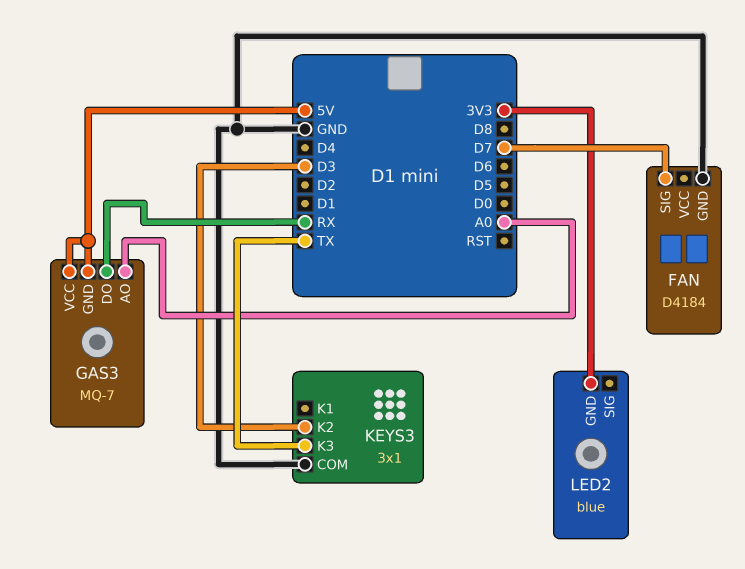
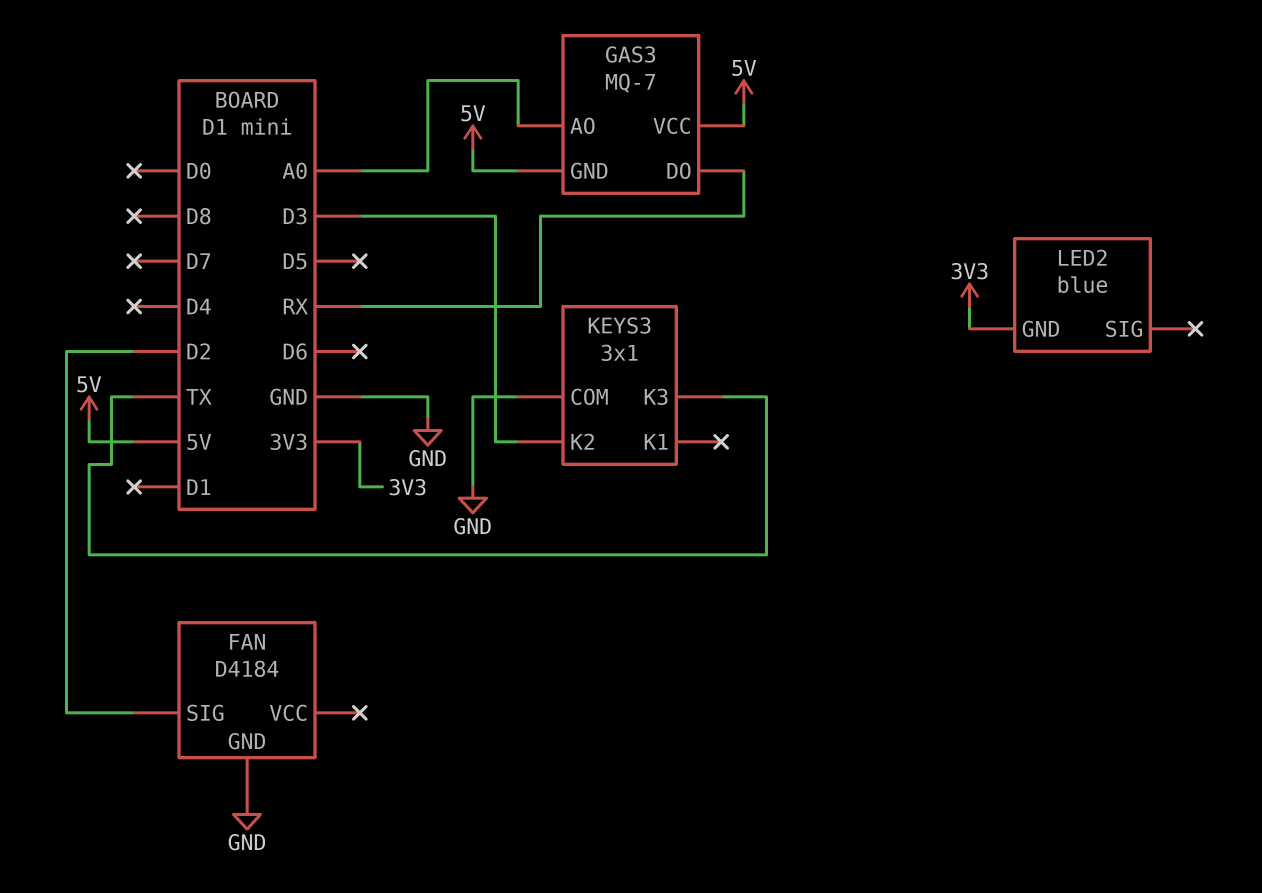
FAN pin SIG: D7 -> D2

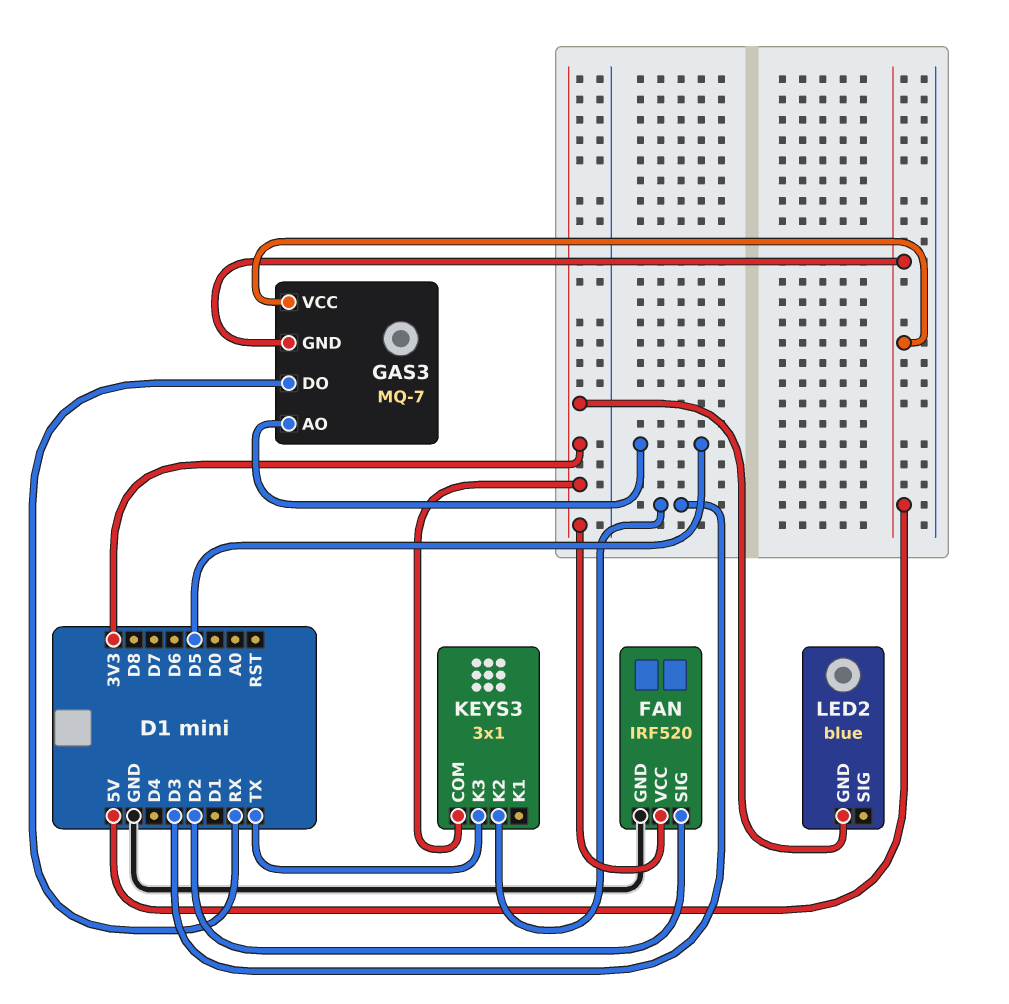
FAN: D4184 -> IRF520
FAN pin VCC: none -> 3V3
GAS3 pin AO: A0 -> D5
KEYS3 pin COM: GND -> 3V3

